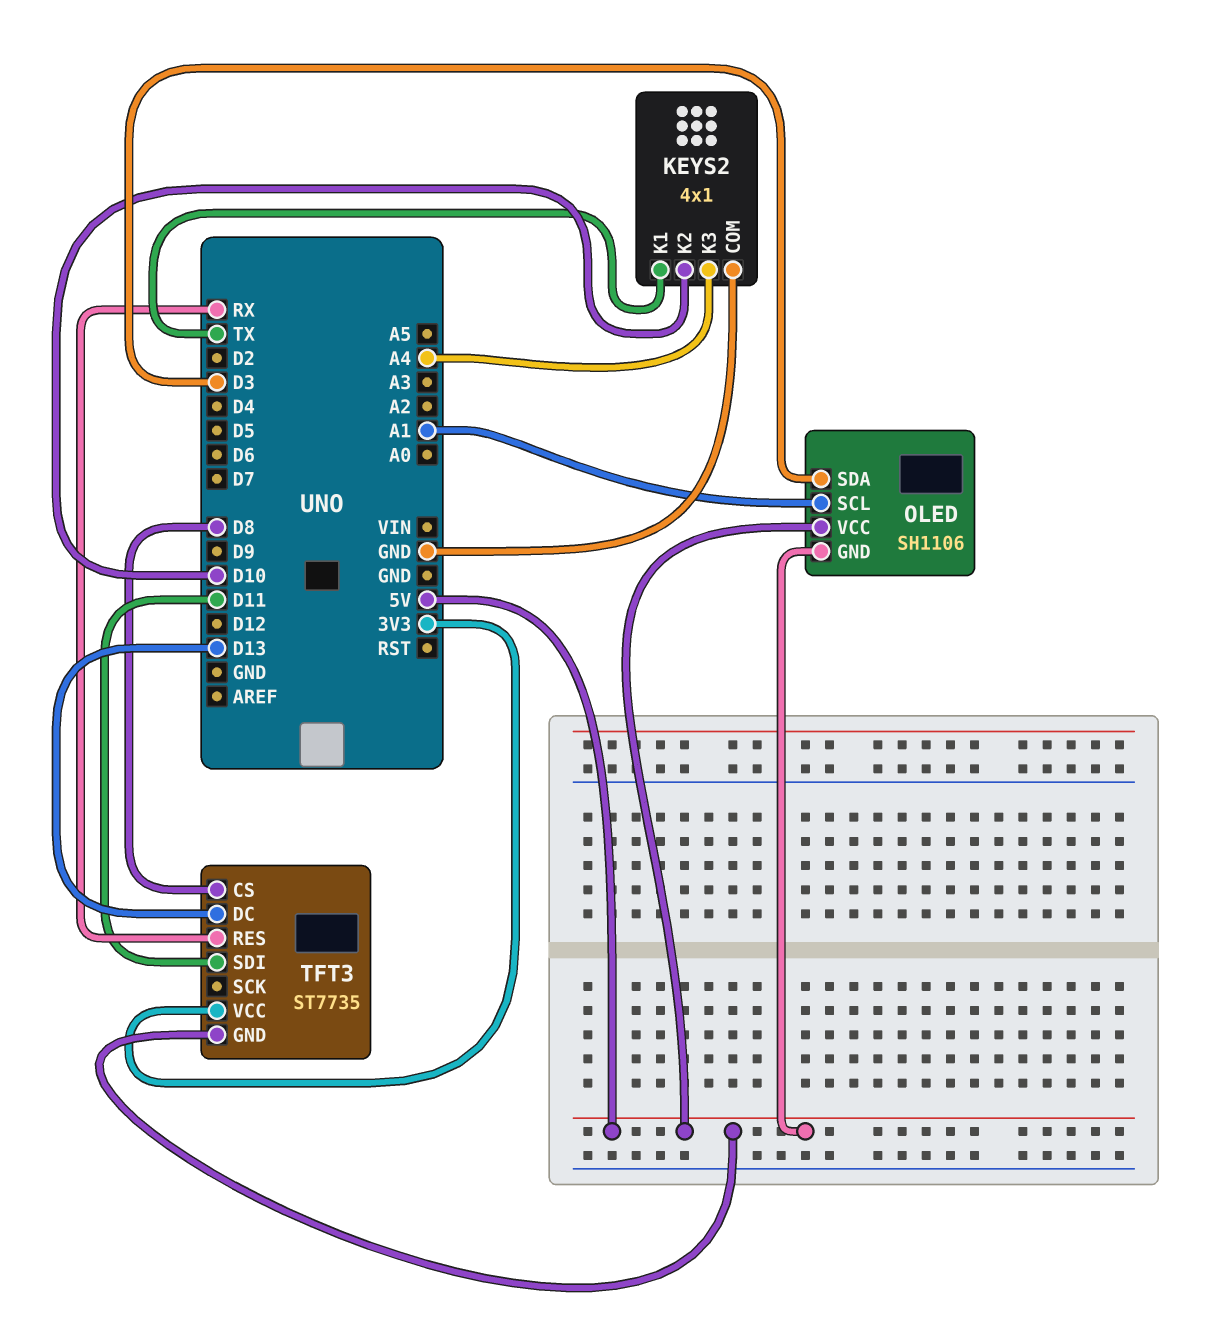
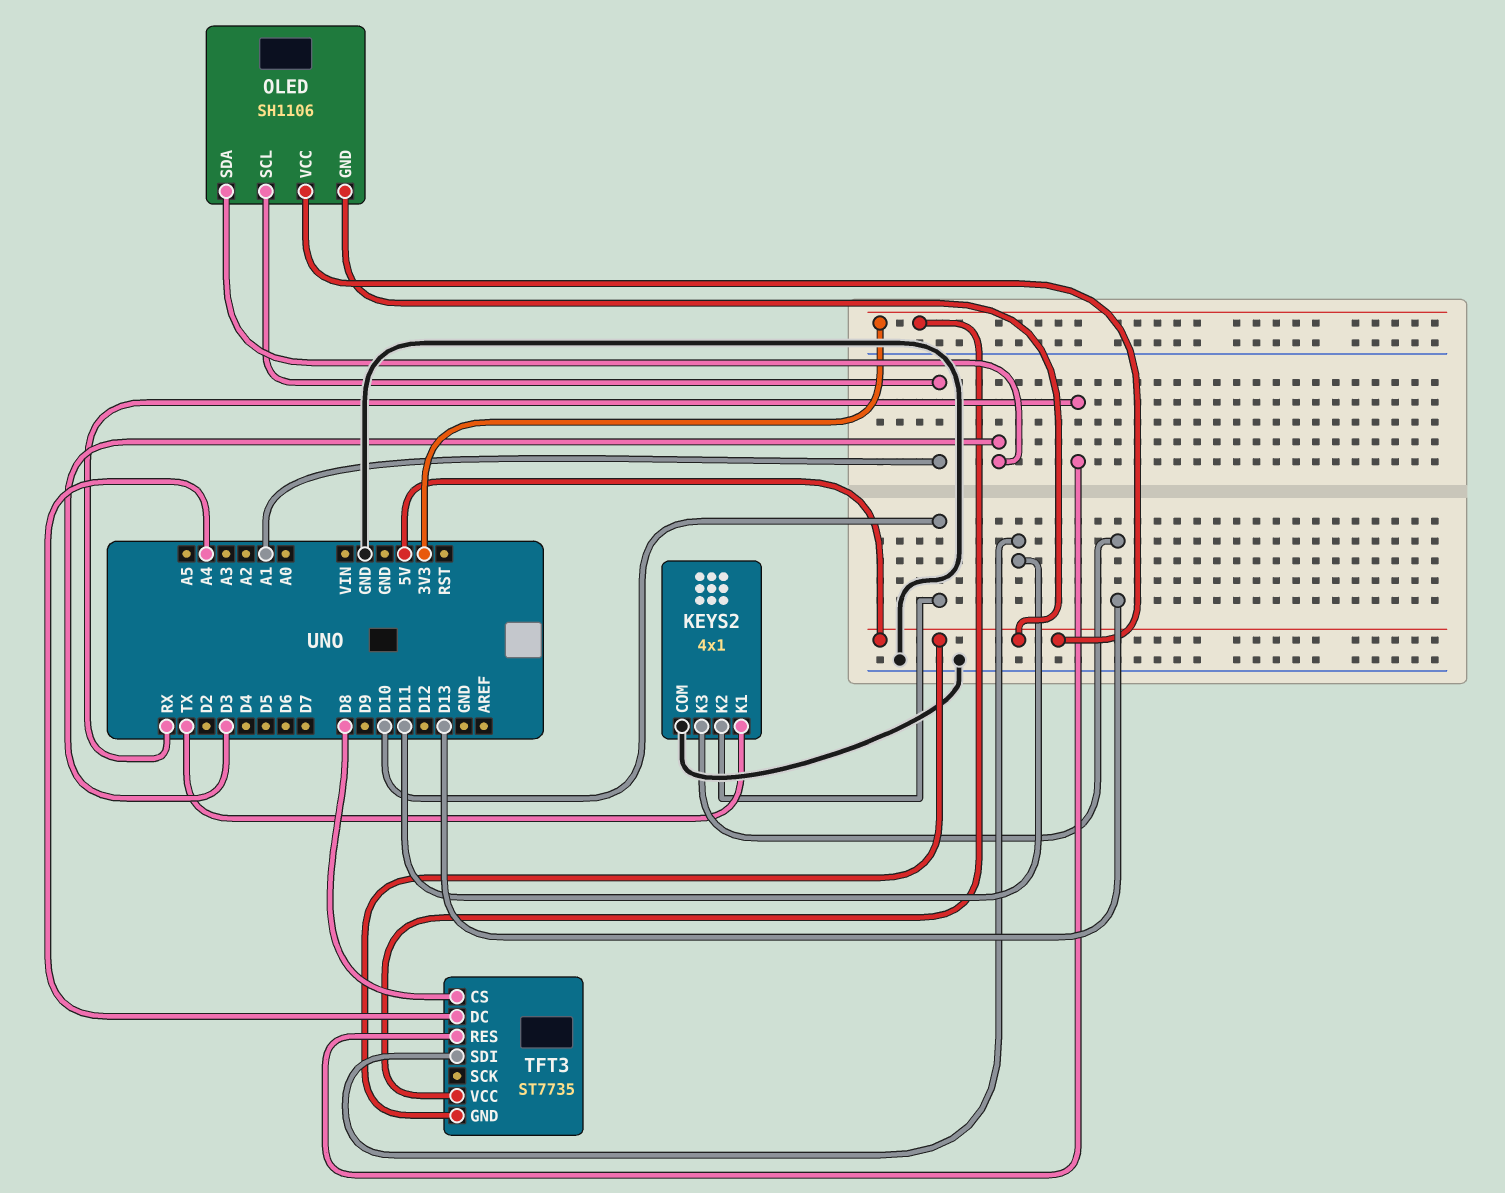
KEYS2 pin K3: A4 -> D13
TFT3 pin DC: D13 -> A4

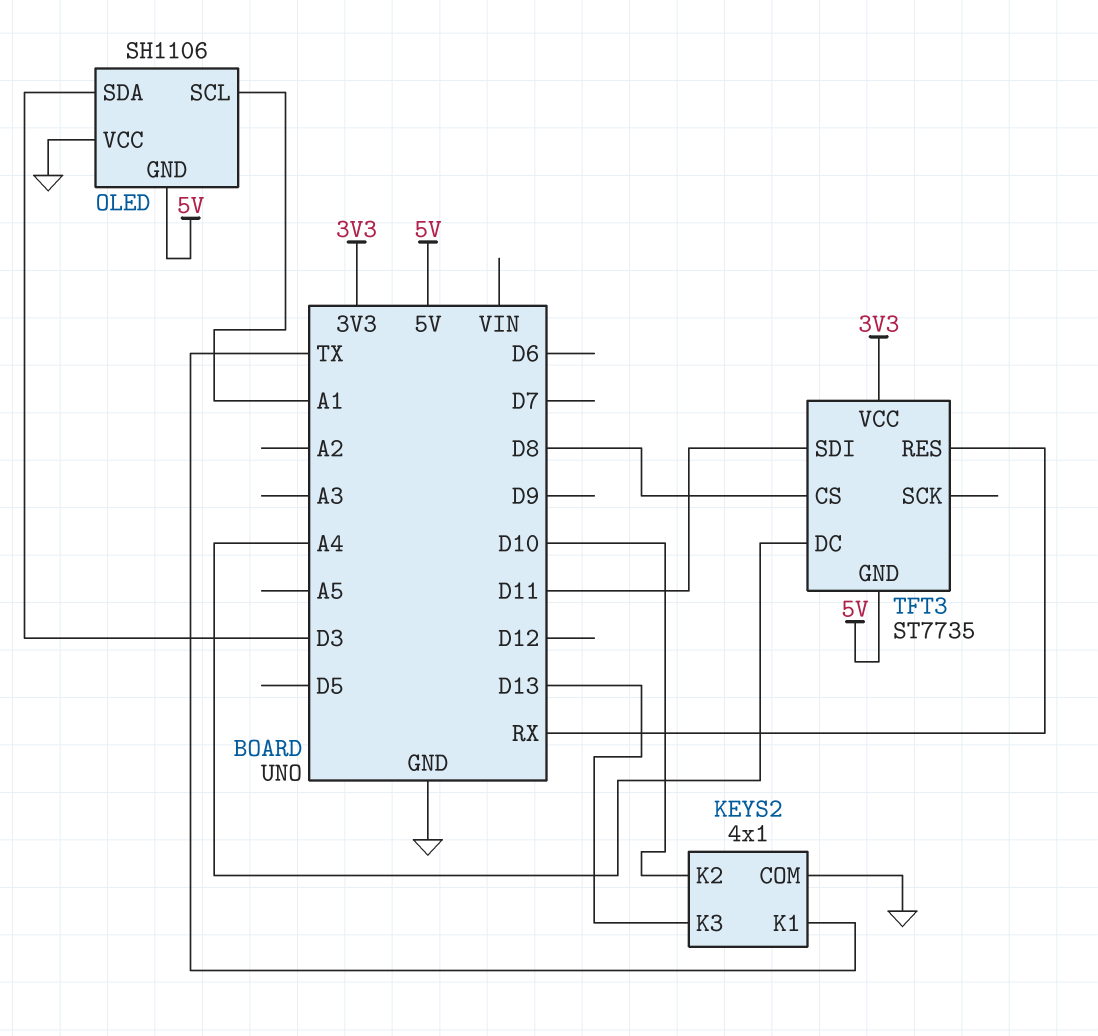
OLED pin VCC: 5V -> GND

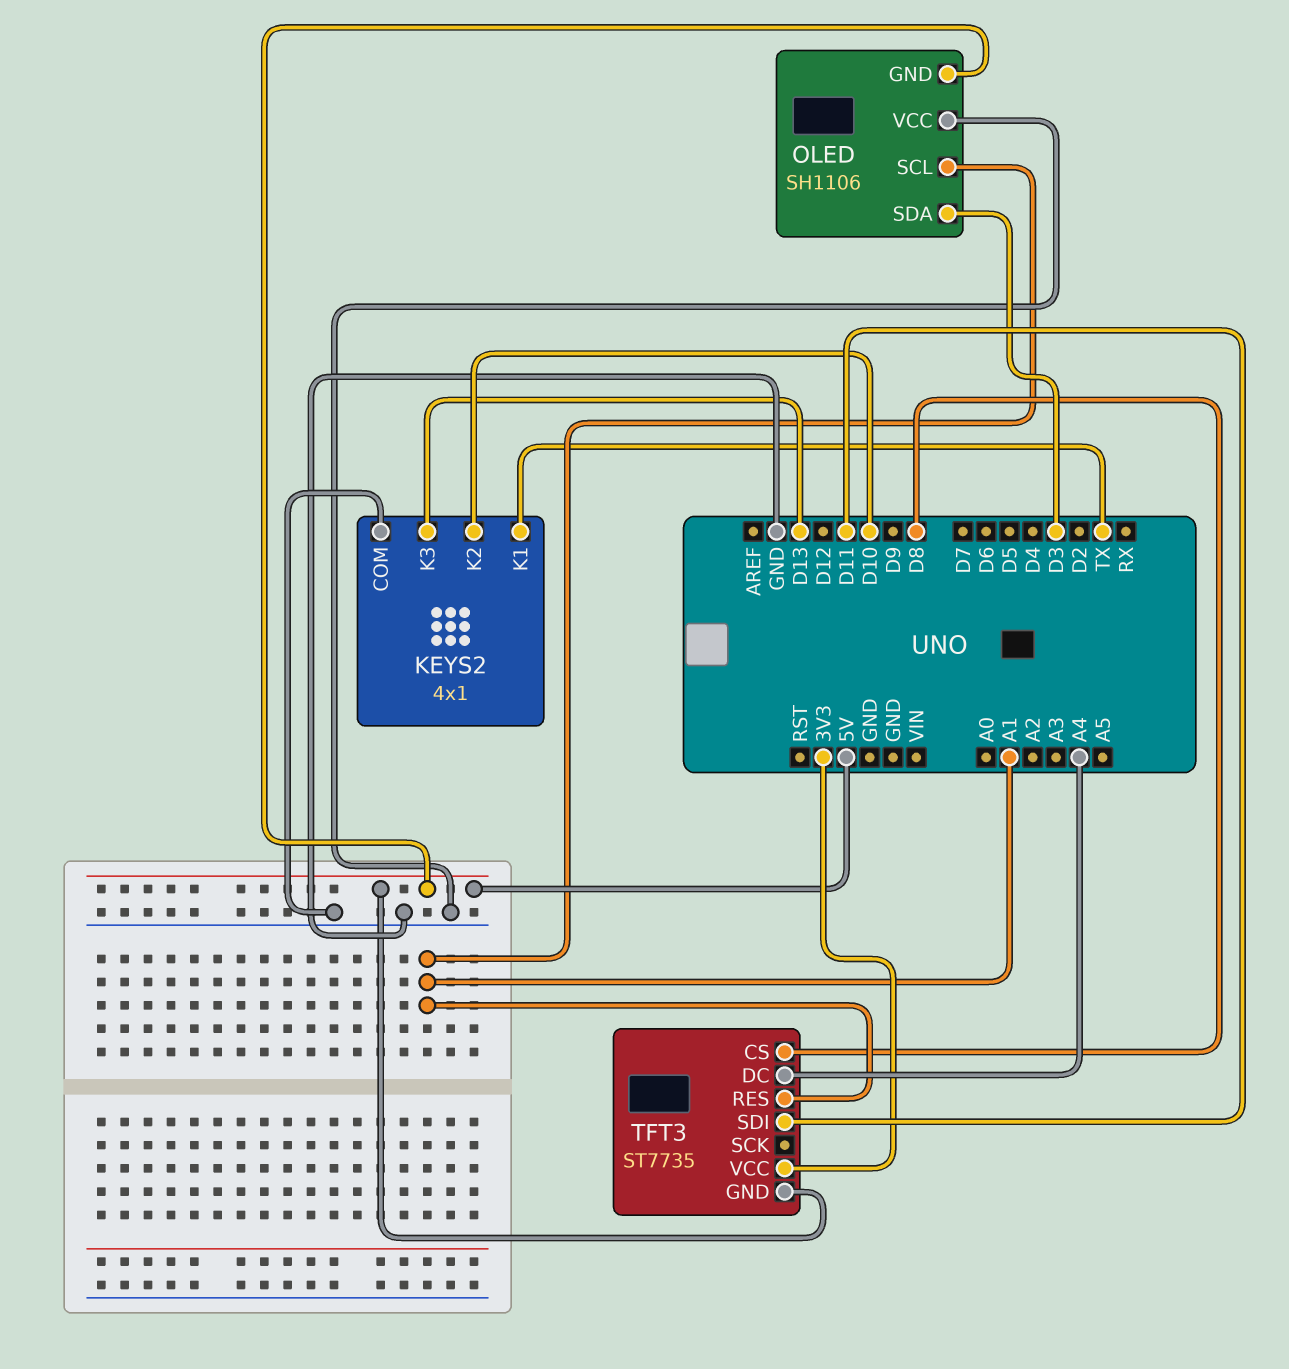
TFT3 pin RES: RX -> A1

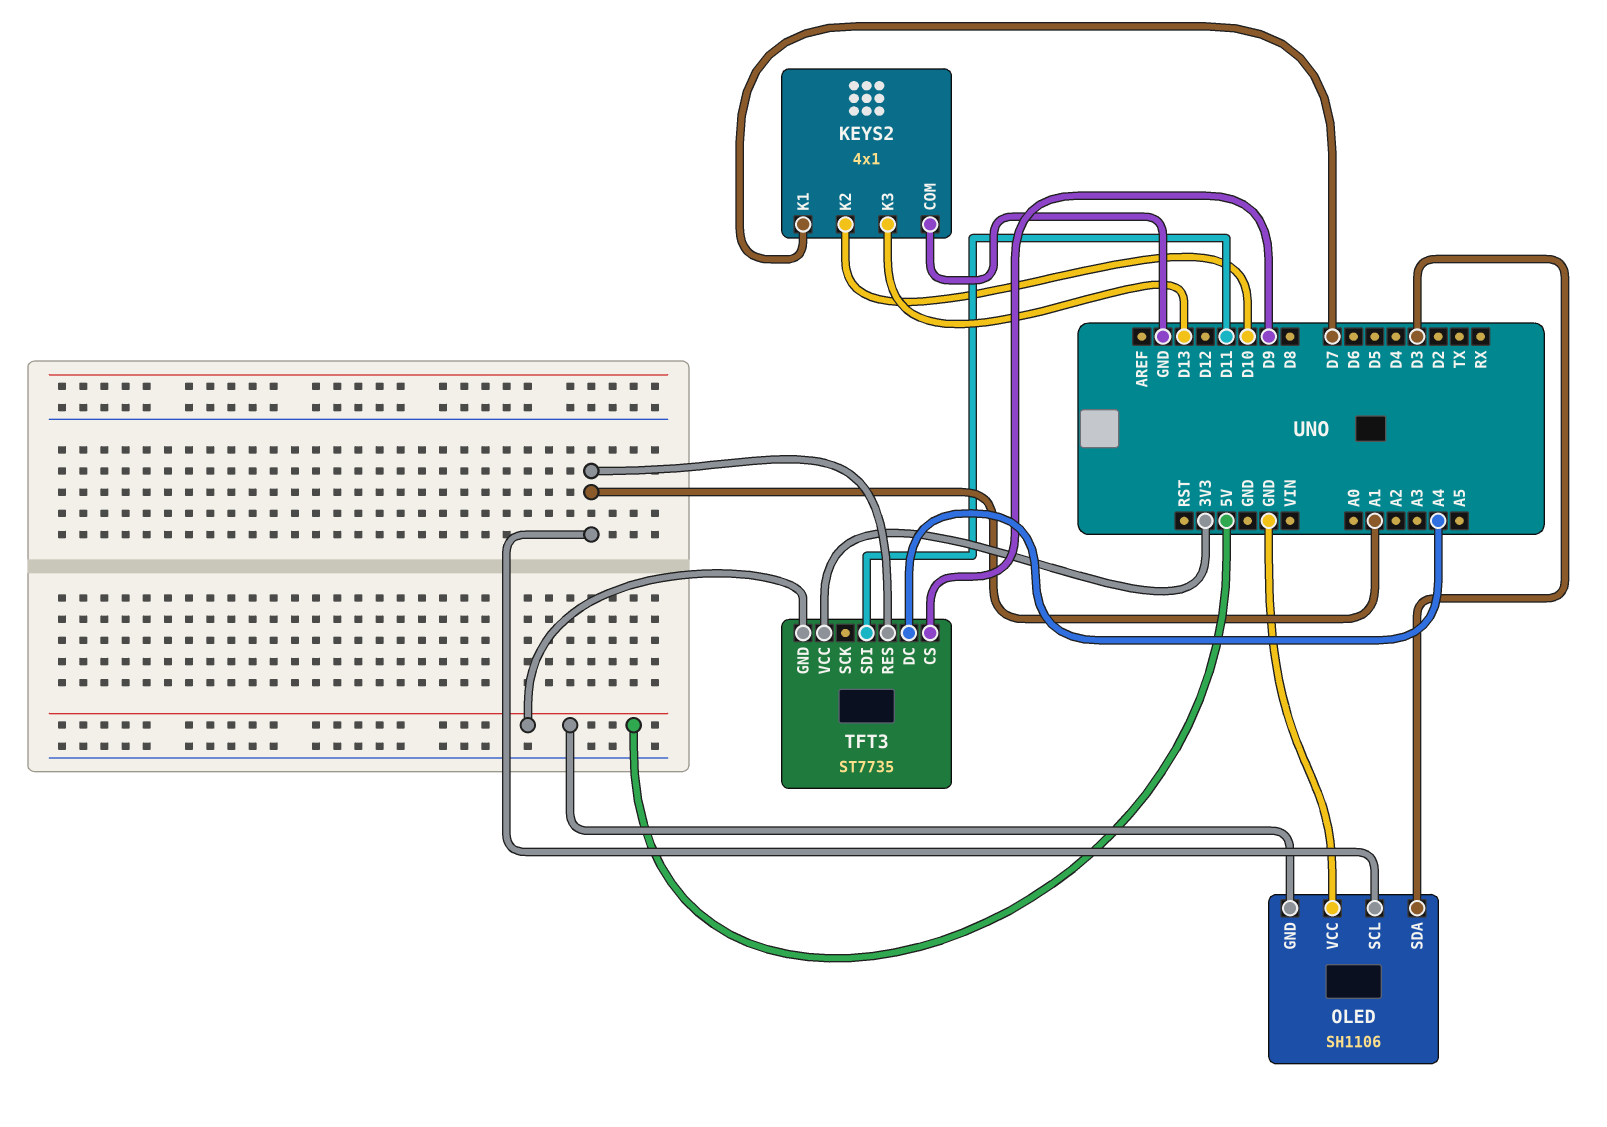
KEYS2 pin K1: TX -> D7
TFT3 pin CS: D8 -> D9

